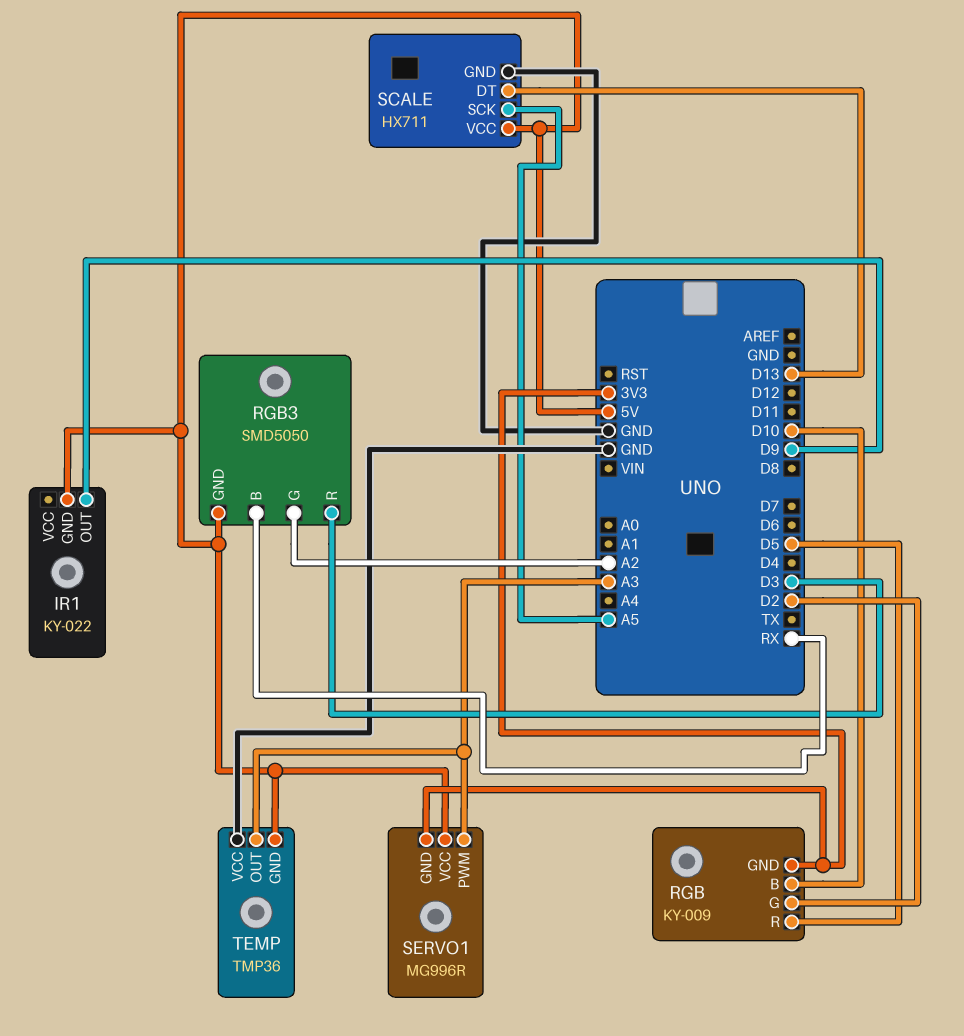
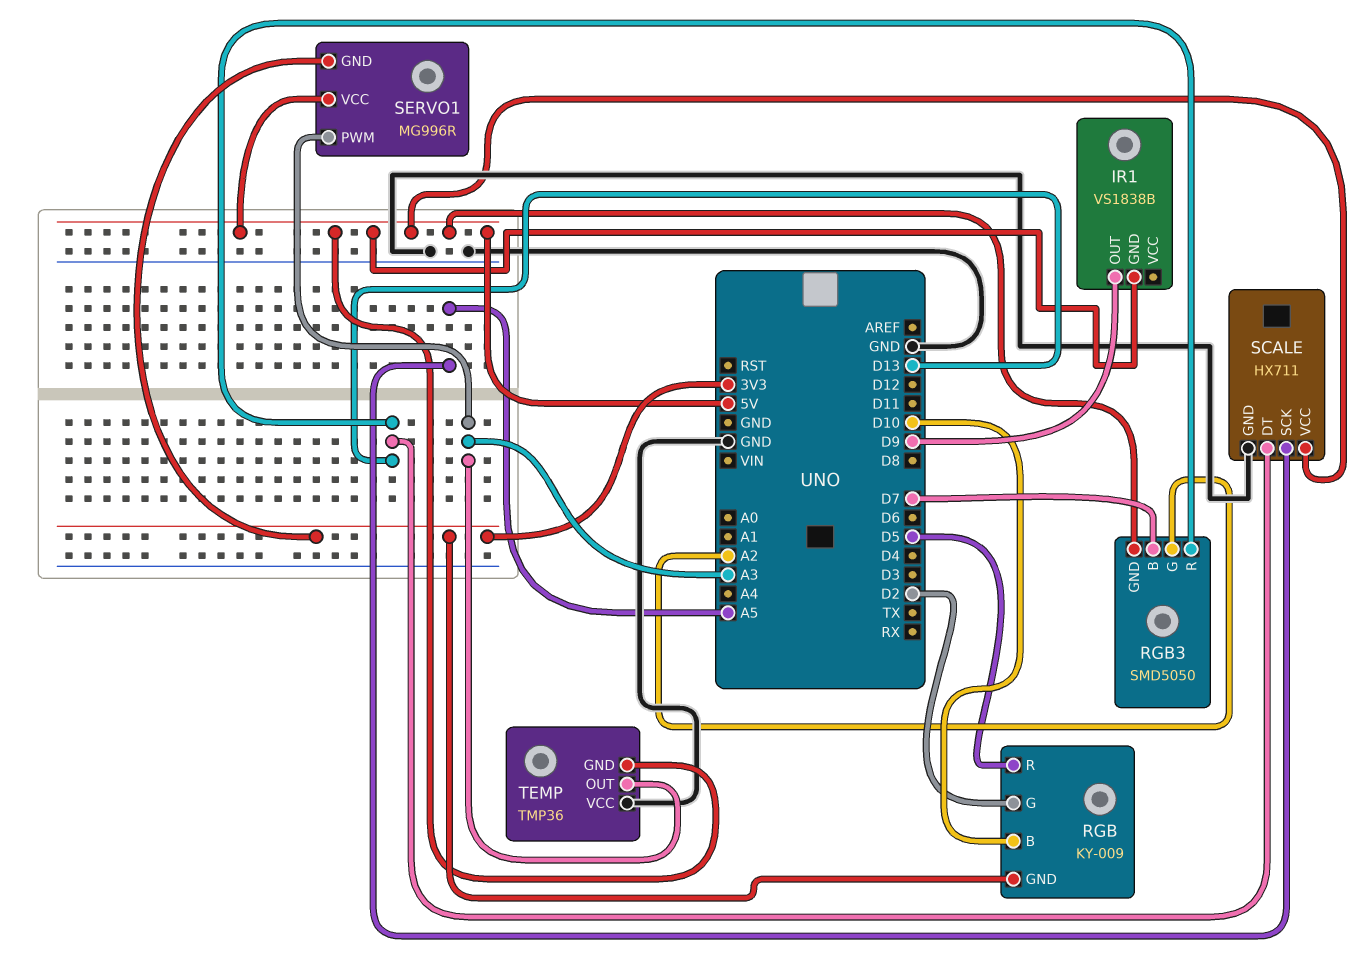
IR1: KY-022 -> VS1838B
RGB3 pin B: RX -> D7
RGB3 pin R: D3 -> D13

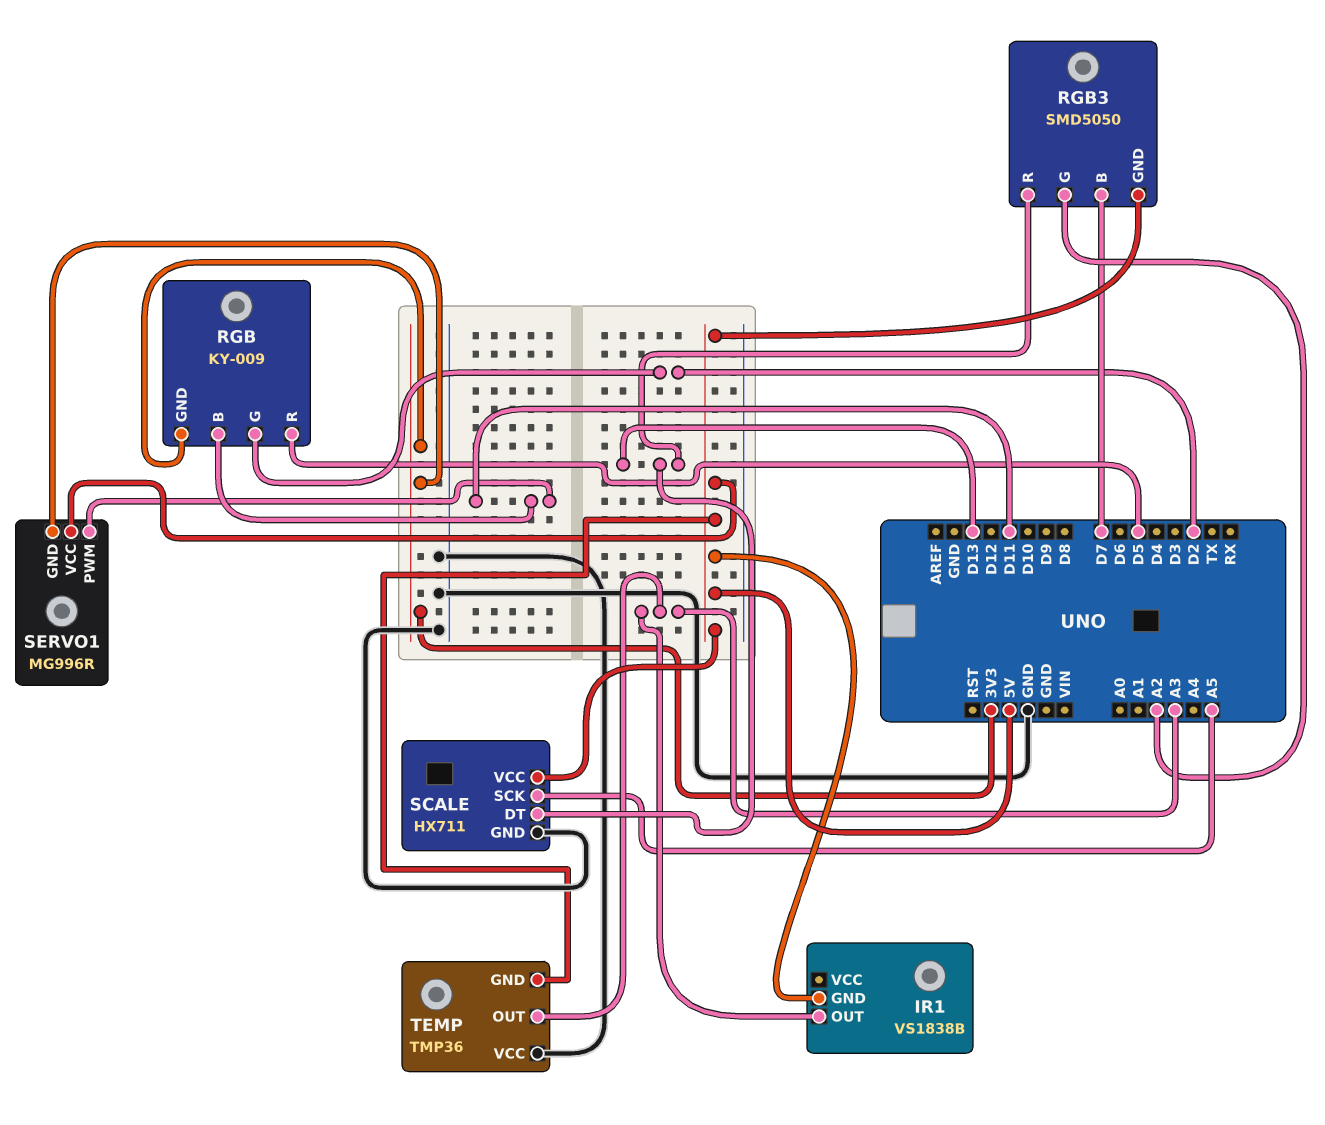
IR1 pin OUT: D9 -> A3
RGB pin B: D10 -> D11
SERVO1 pin PWM: A3 -> D11

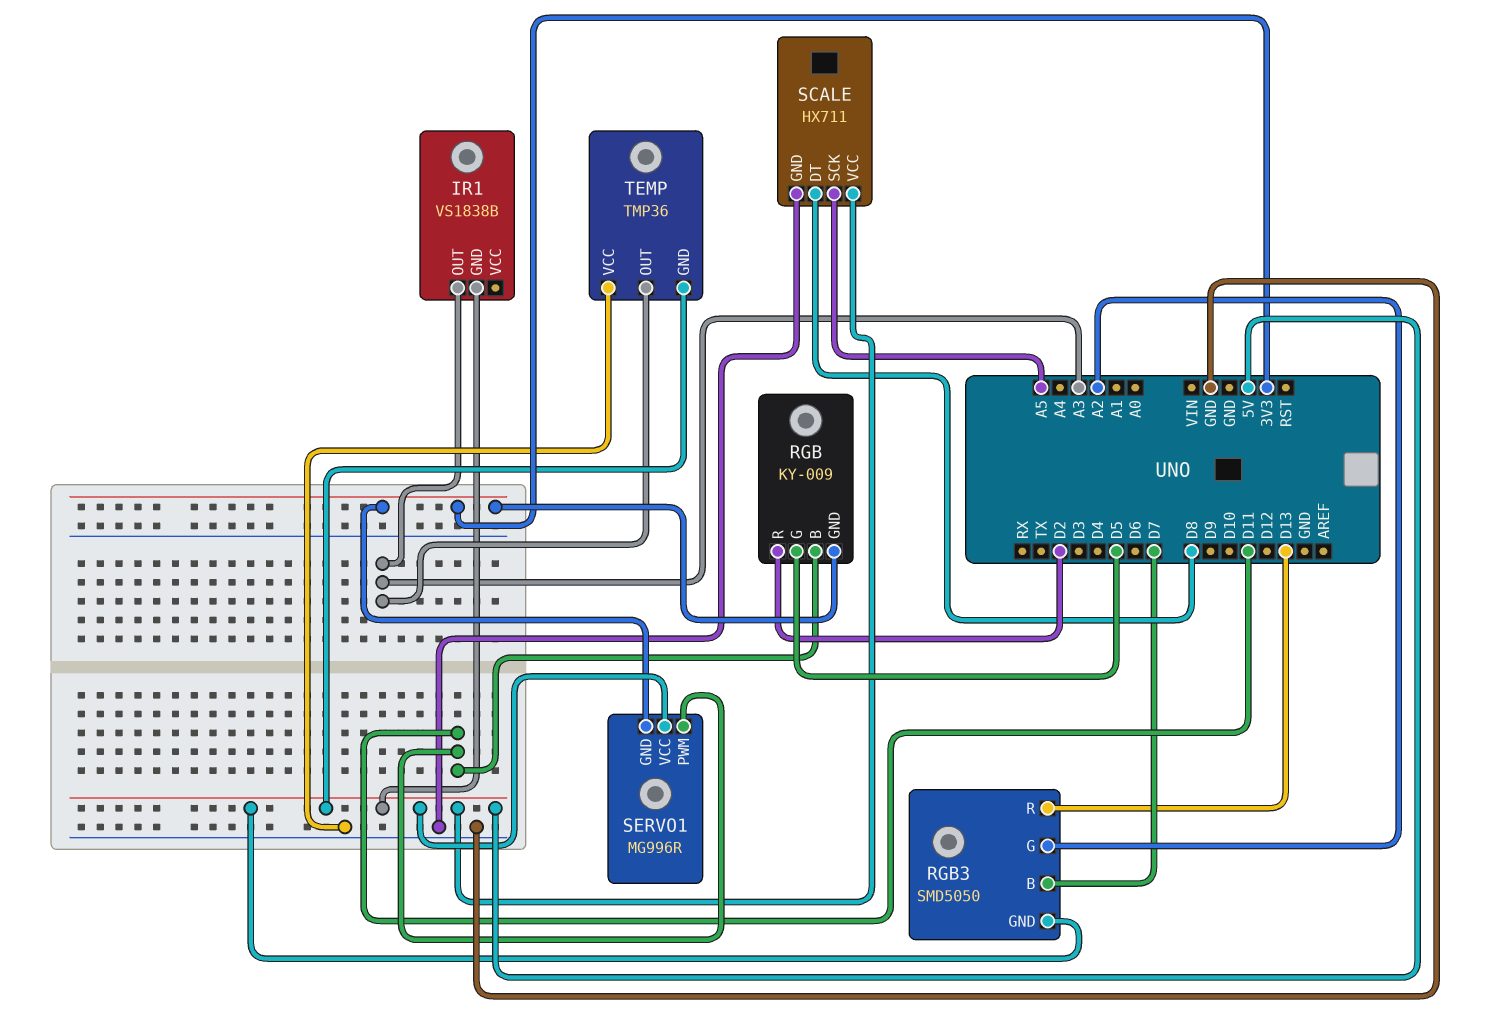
RGB pin G: D2 -> D5
RGB pin R: D5 -> D2
SCALE pin DT: D13 -> D8

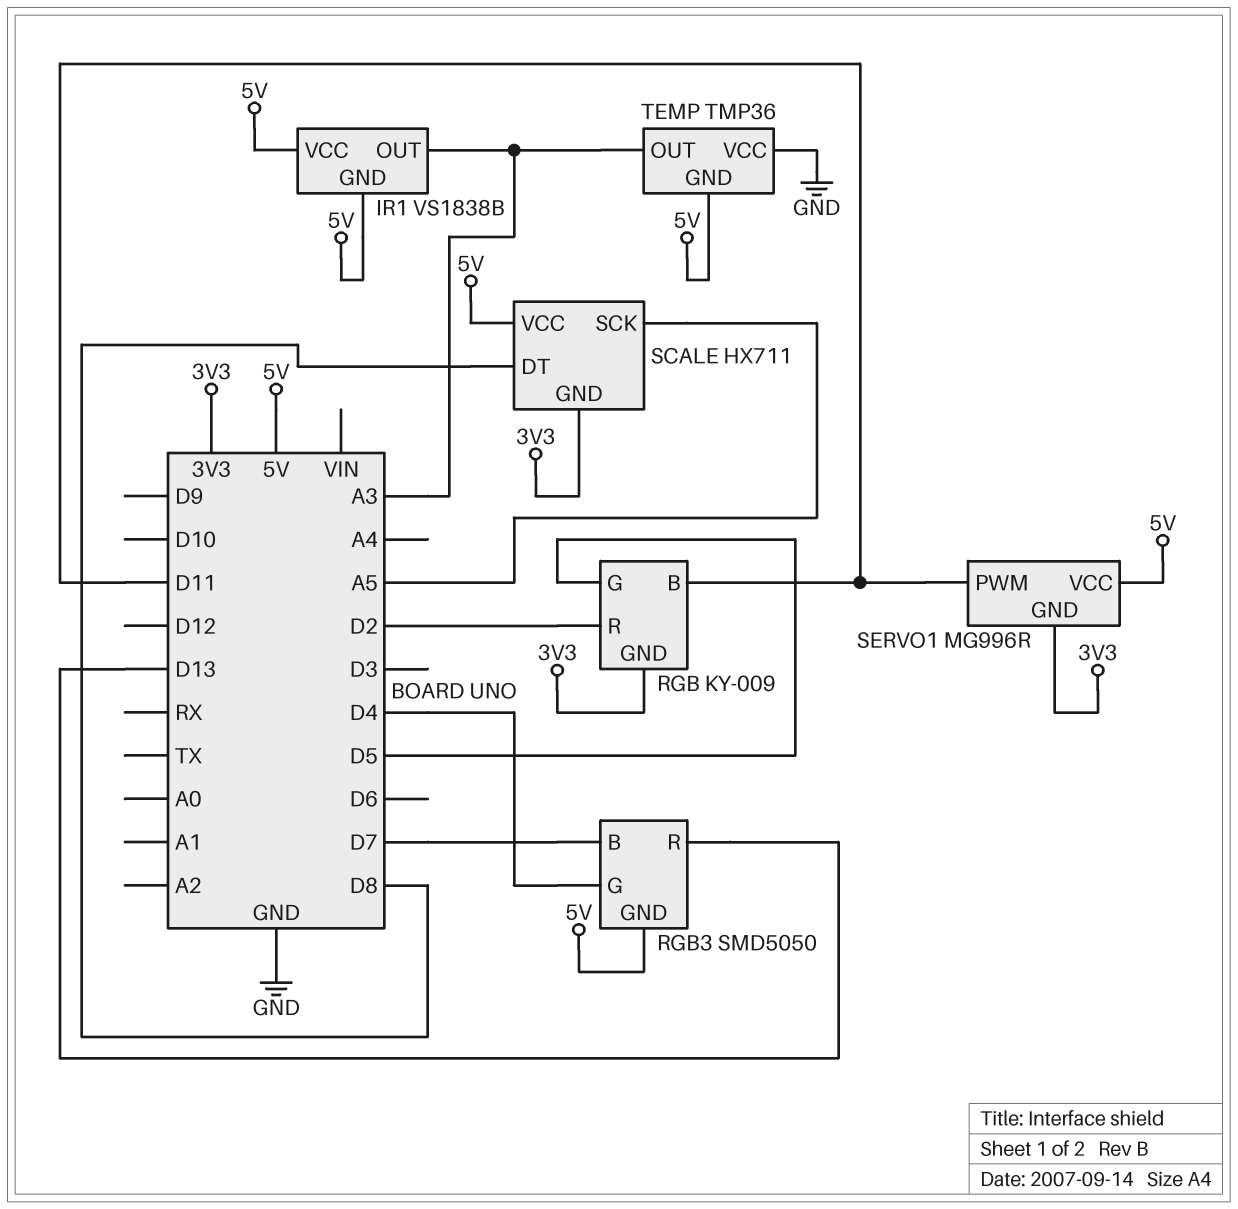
IR1 pin VCC: none -> 5V
RGB3 pin G: A2 -> D4
SCALE pin GND: GND -> 3V3

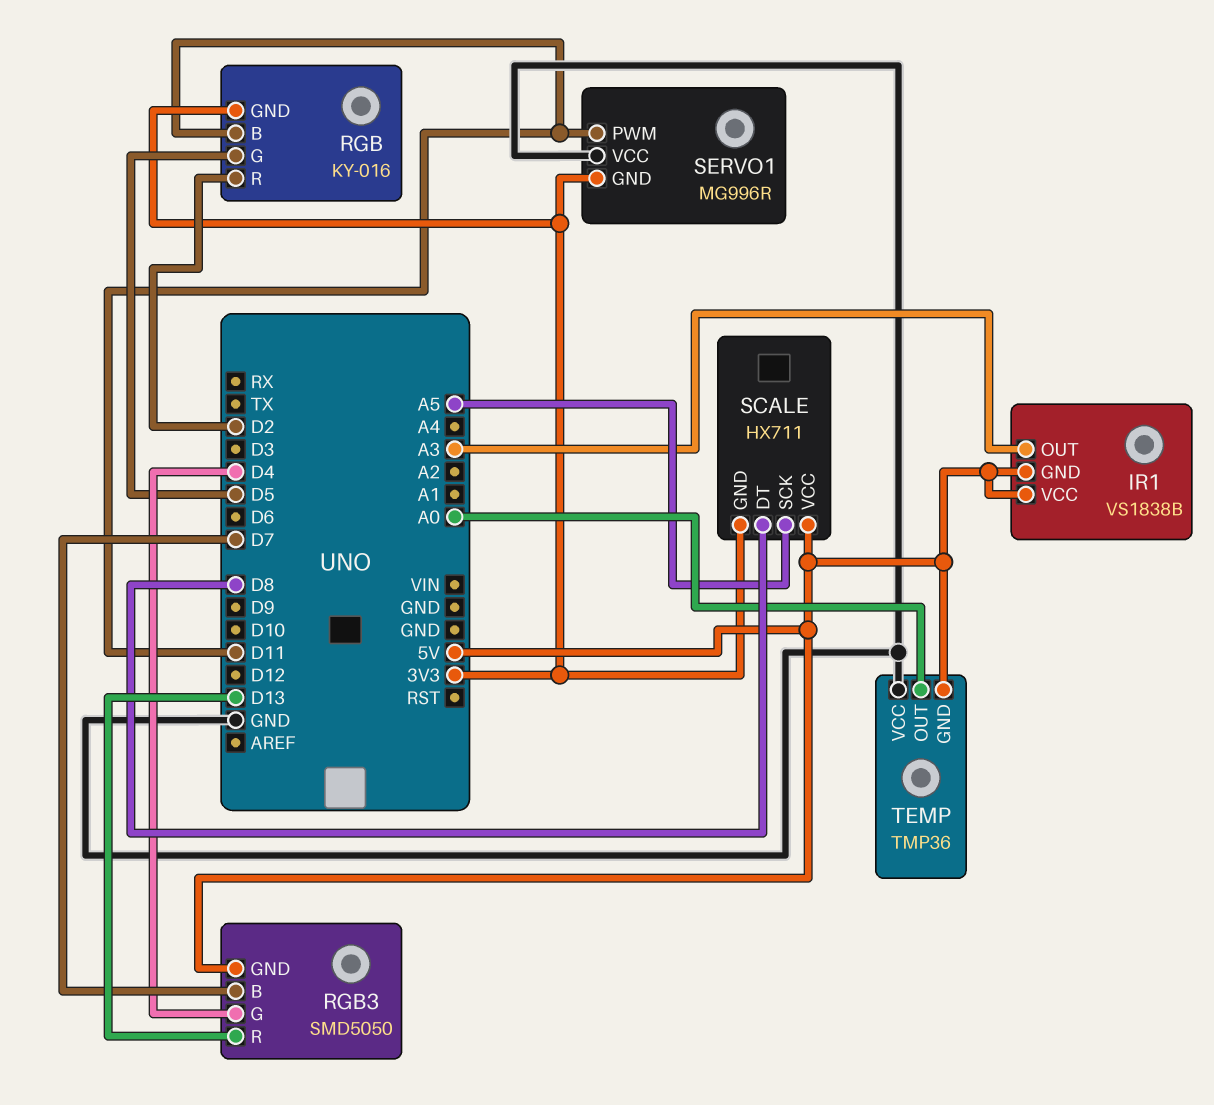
RGB: KY-009 -> KY-016
SERVO1 pin VCC: 5V -> GND
TEMP pin OUT: A3 -> A0

